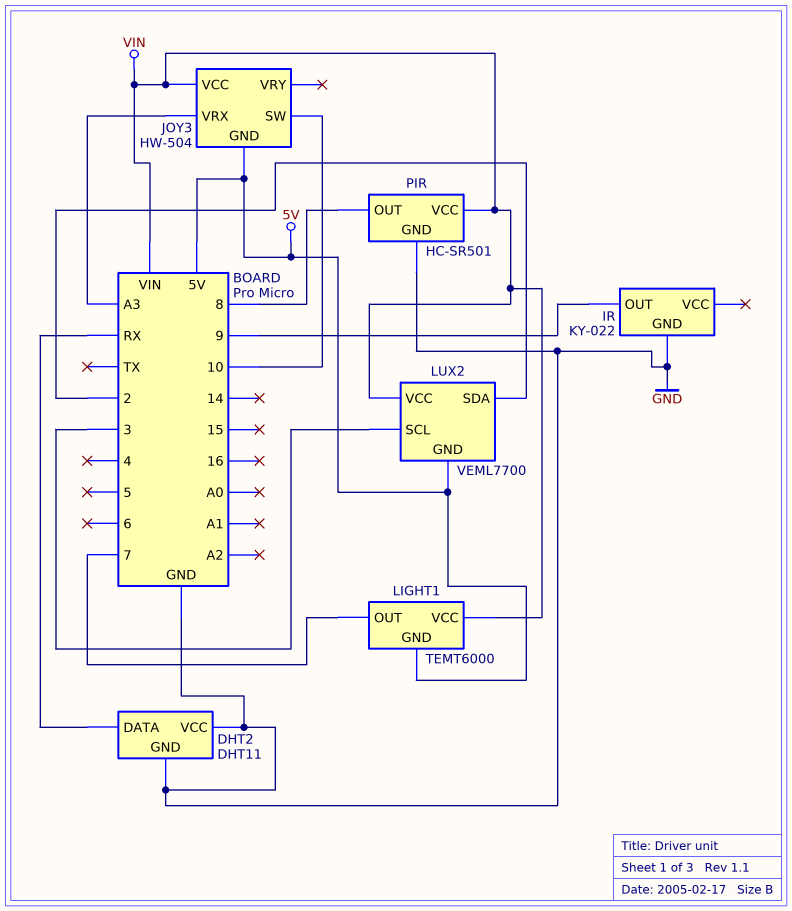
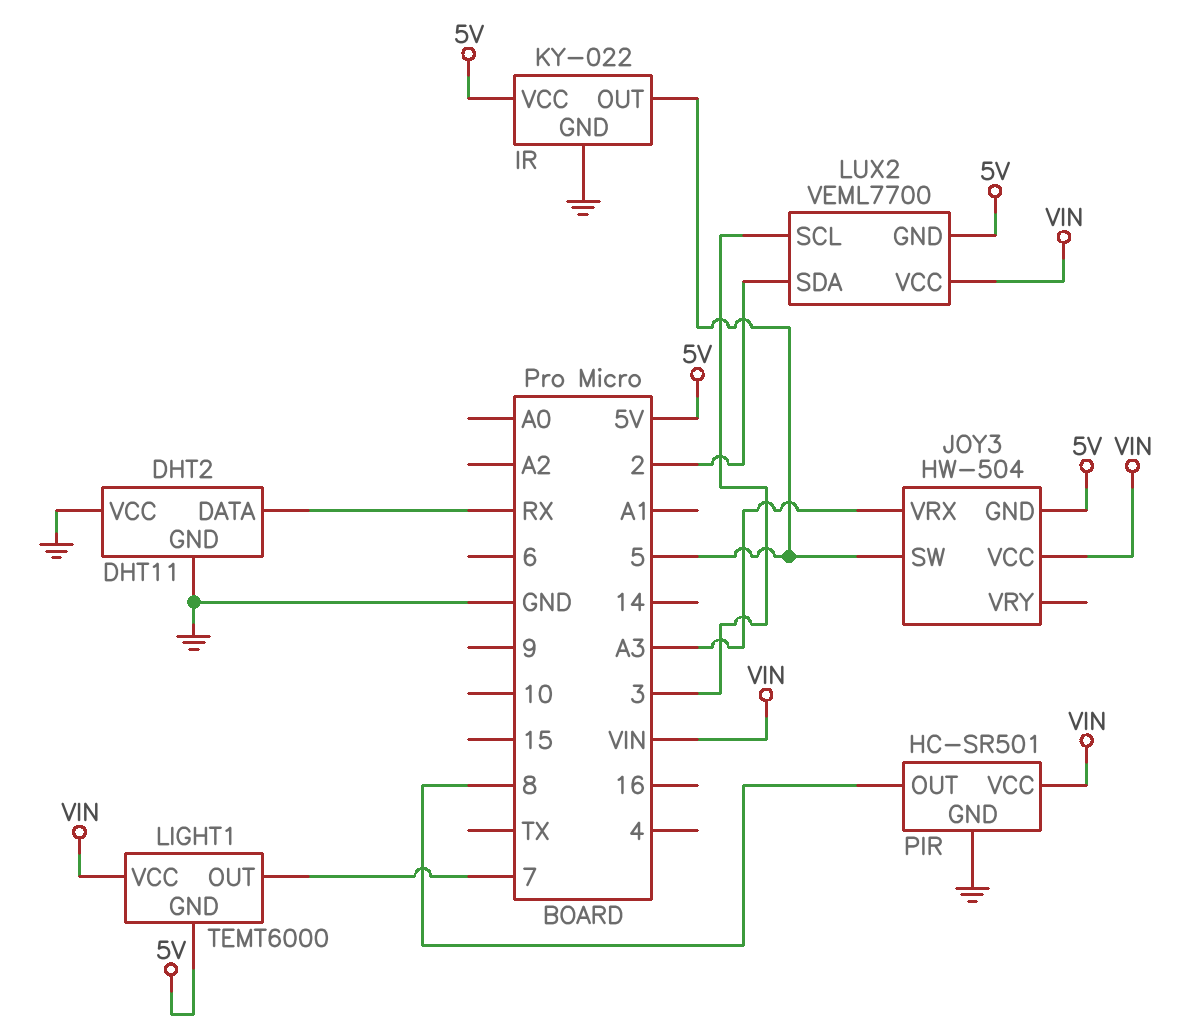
IR pin OUT: 9 -> 5
IR pin VCC: none -> 5V
JOY3 pin SW: 10 -> 5

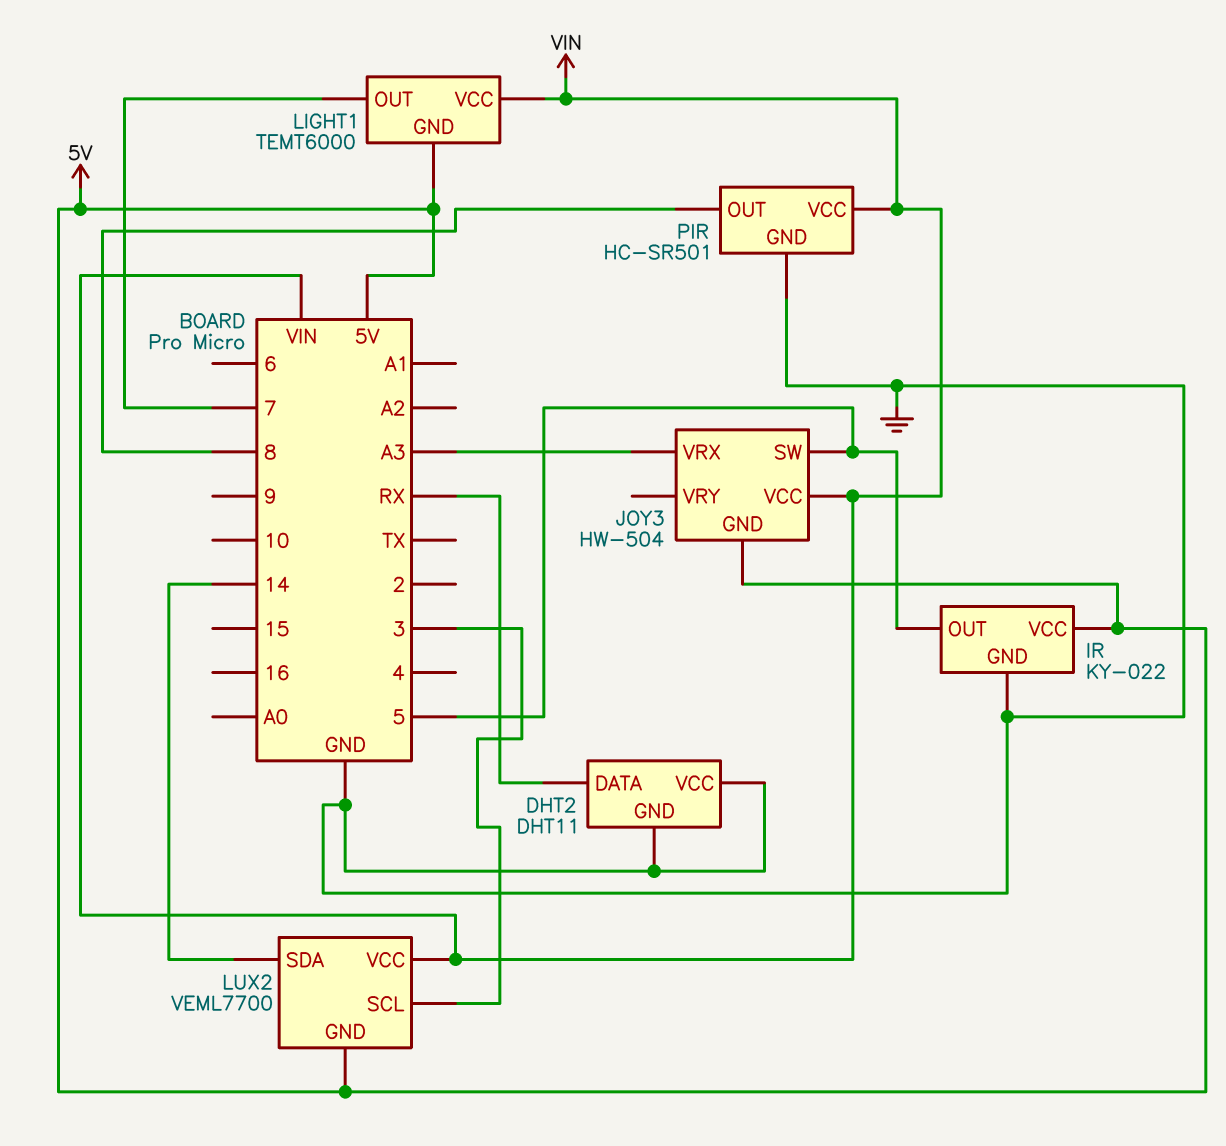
LUX2 pin SDA: 2 -> 14

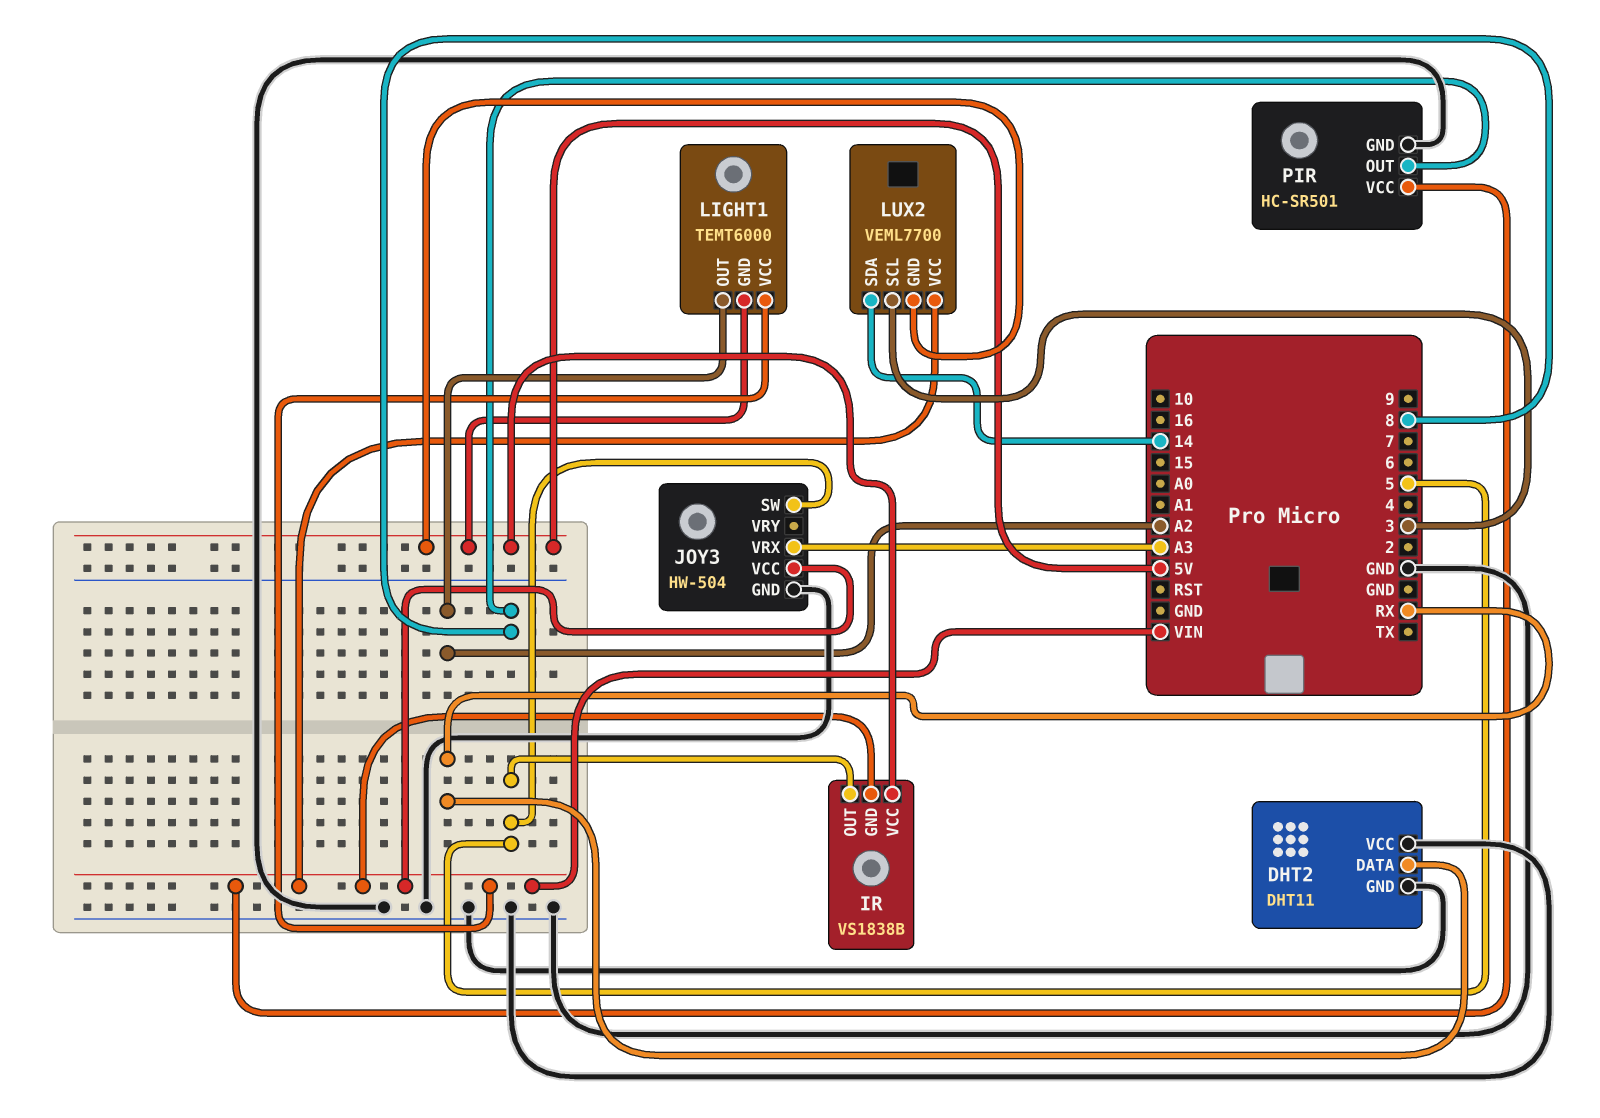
IR: KY-022 -> VS1838B
IR pin GND: GND -> VIN
JOY3 pin GND: 5V -> GND
LIGHT1 pin OUT: 7 -> A2

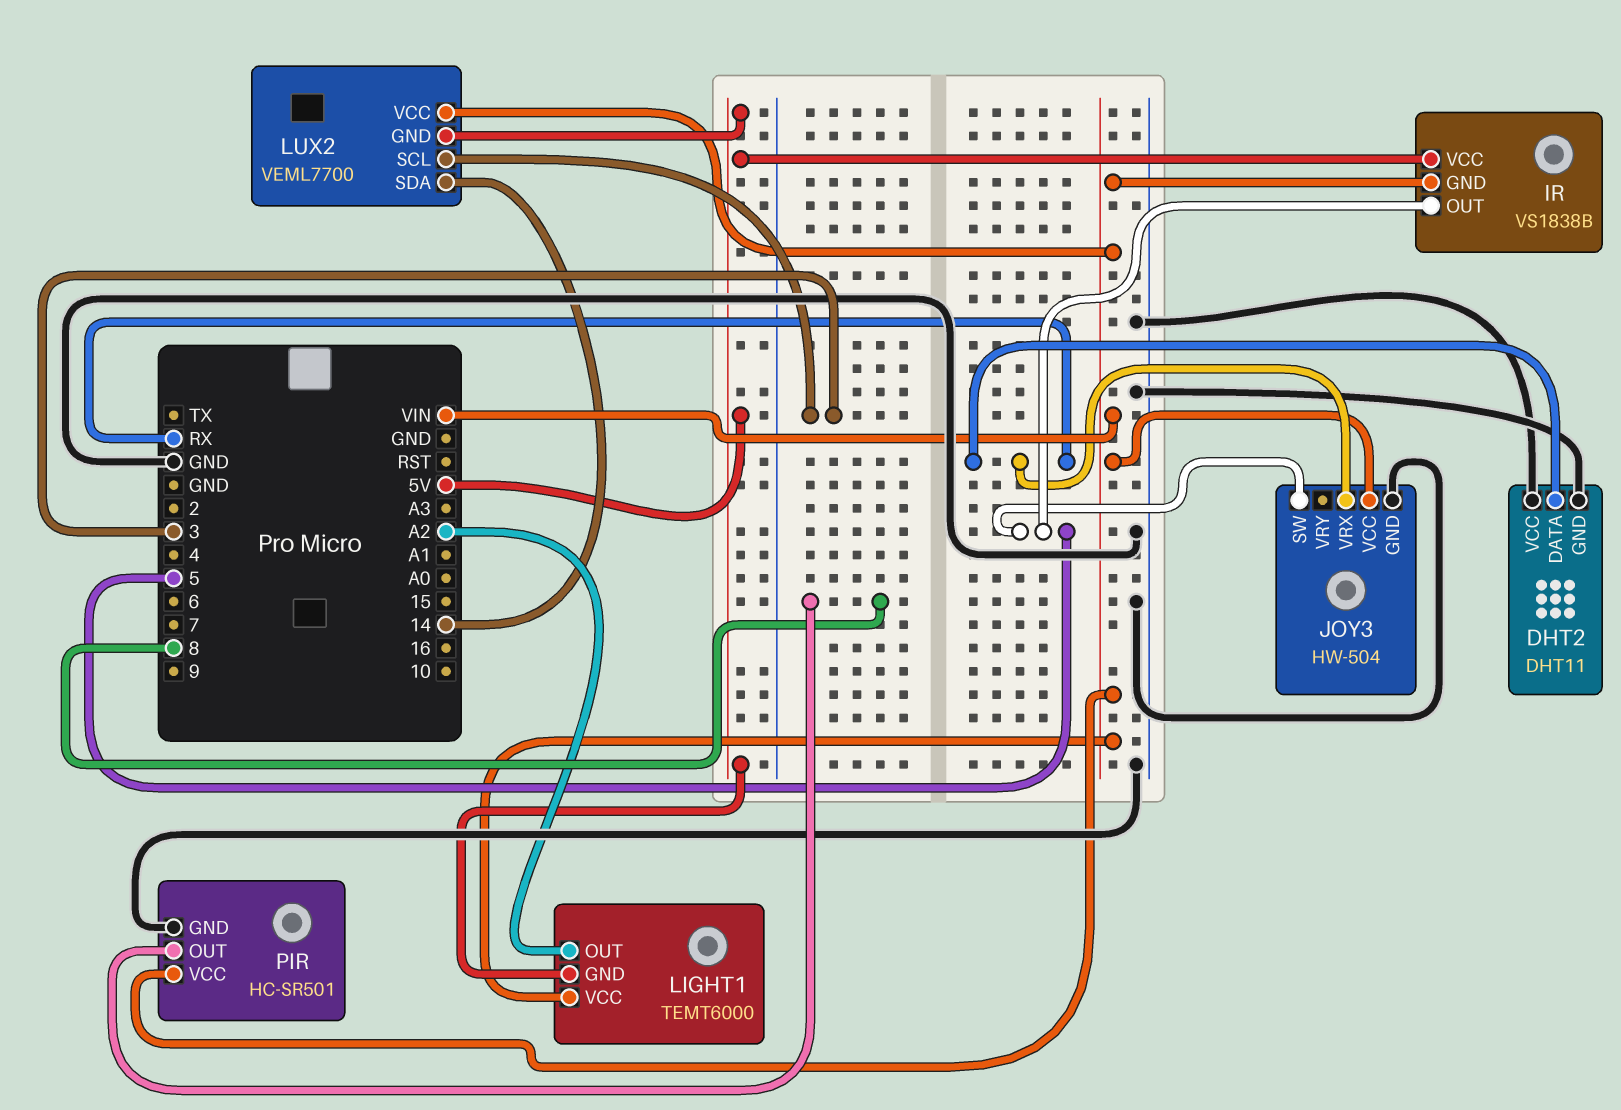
JOY3 pin VRX: A3 -> RX

